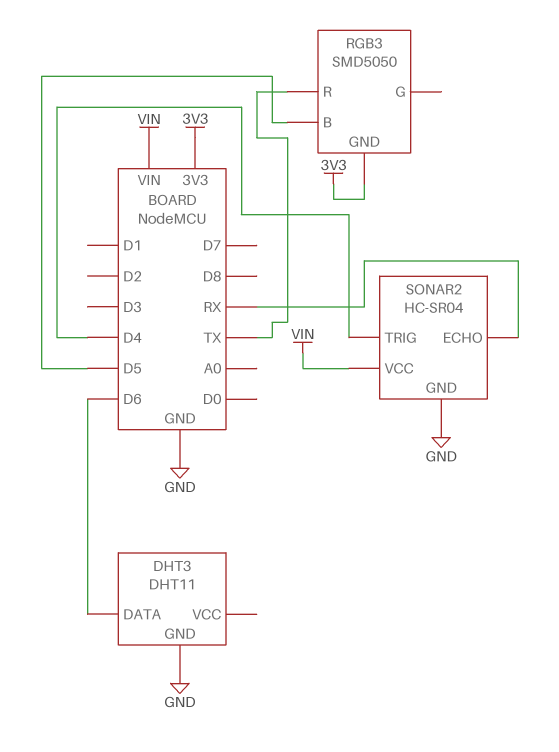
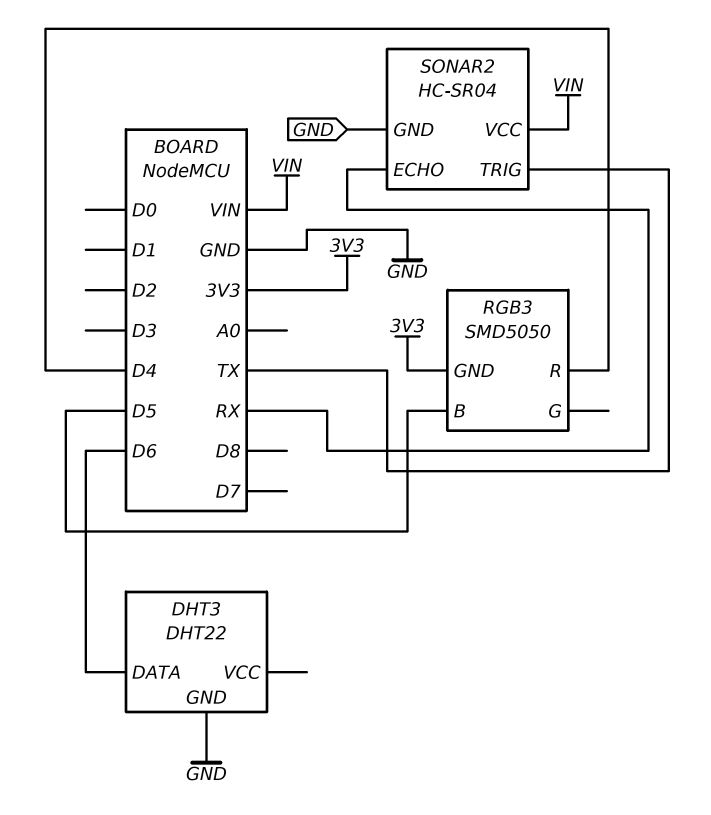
DHT3: DHT11 -> DHT22
RGB3 pin R: TX -> D4
SONAR2 pin TRIG: D4 -> TX

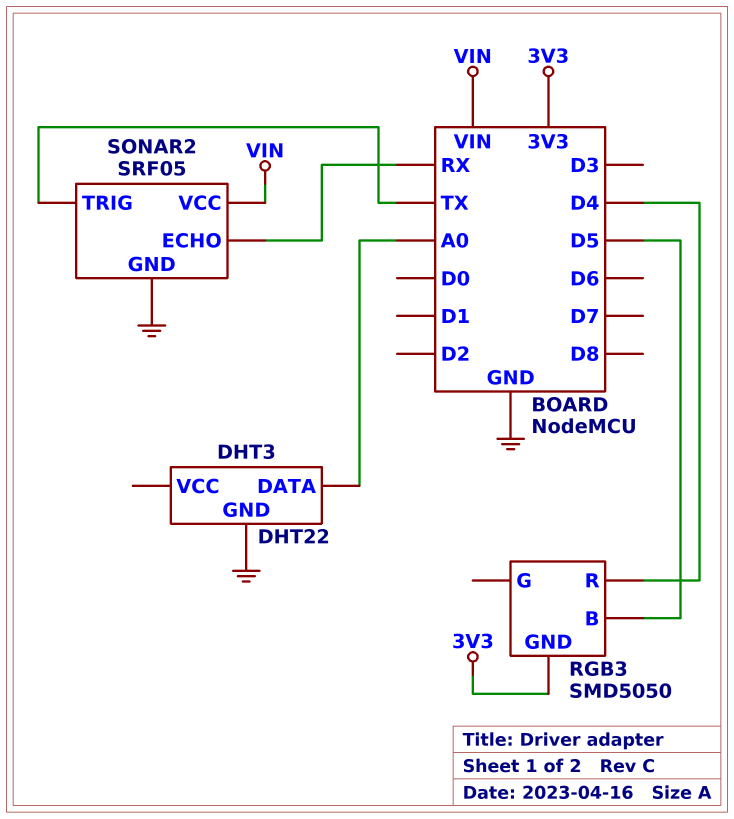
DHT3 pin DATA: D6 -> A0
SONAR2: HC-SR04 -> SRF05

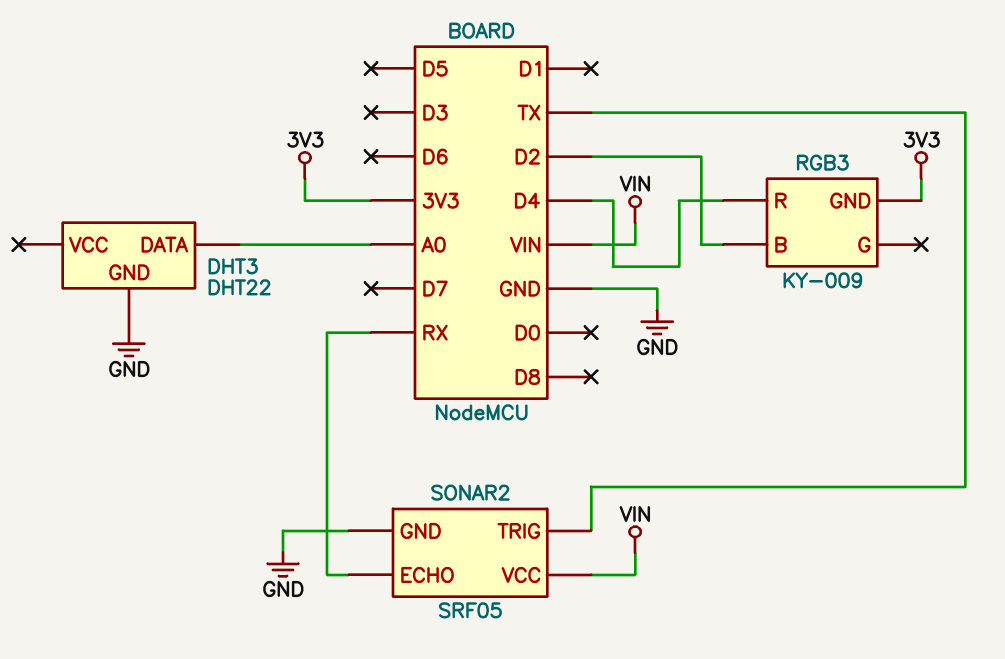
RGB3: SMD5050 -> KY-009
RGB3 pin B: D5 -> D2

